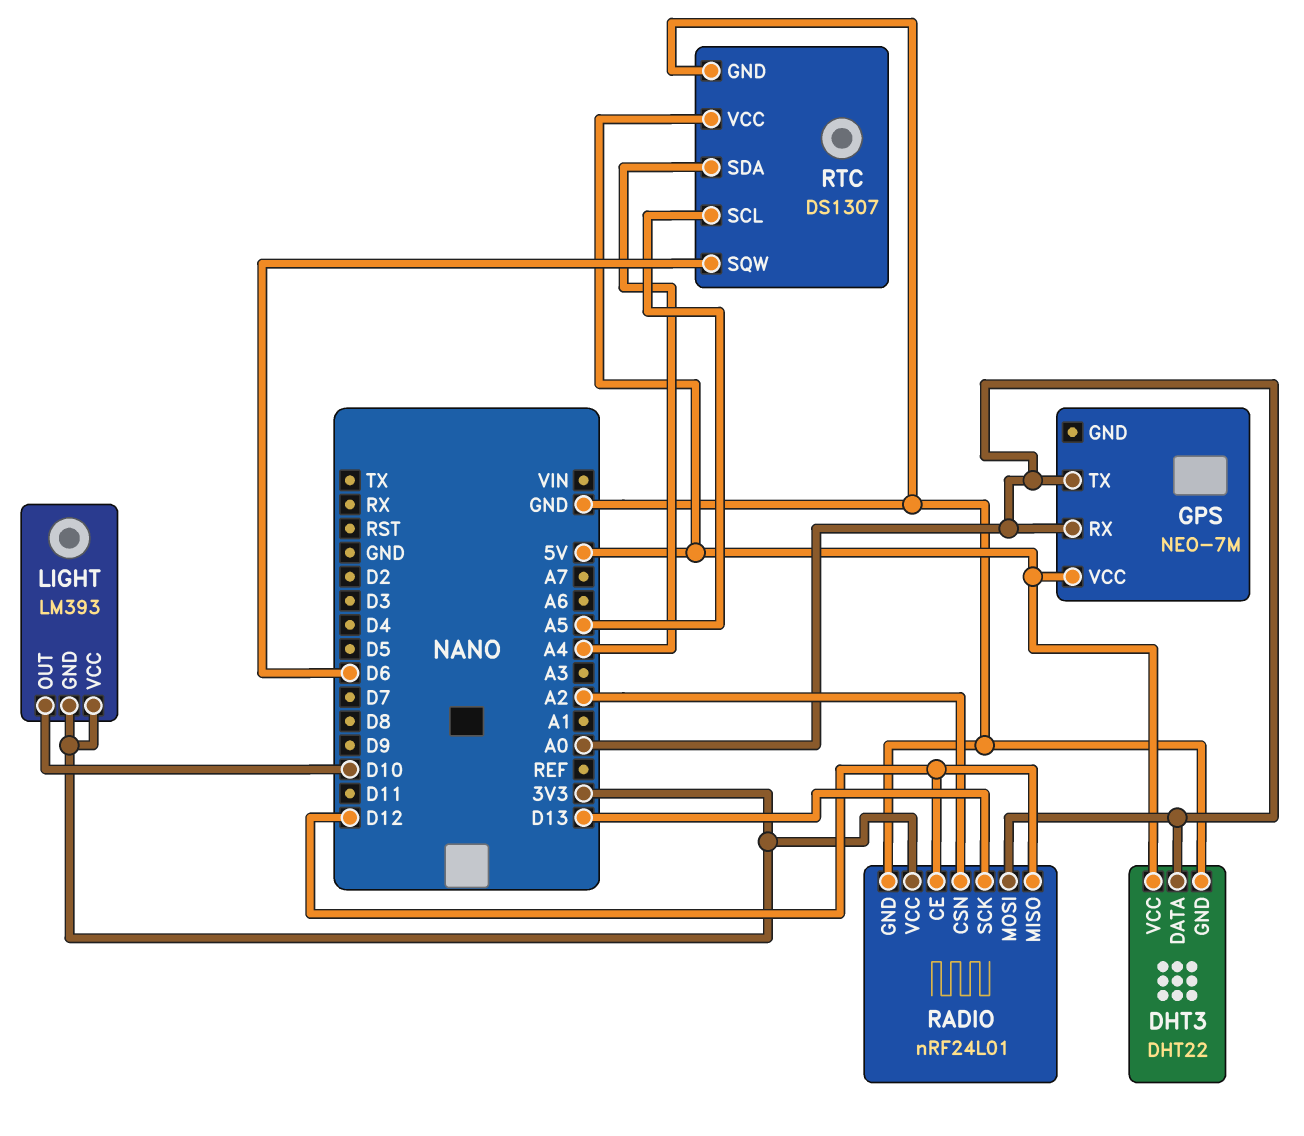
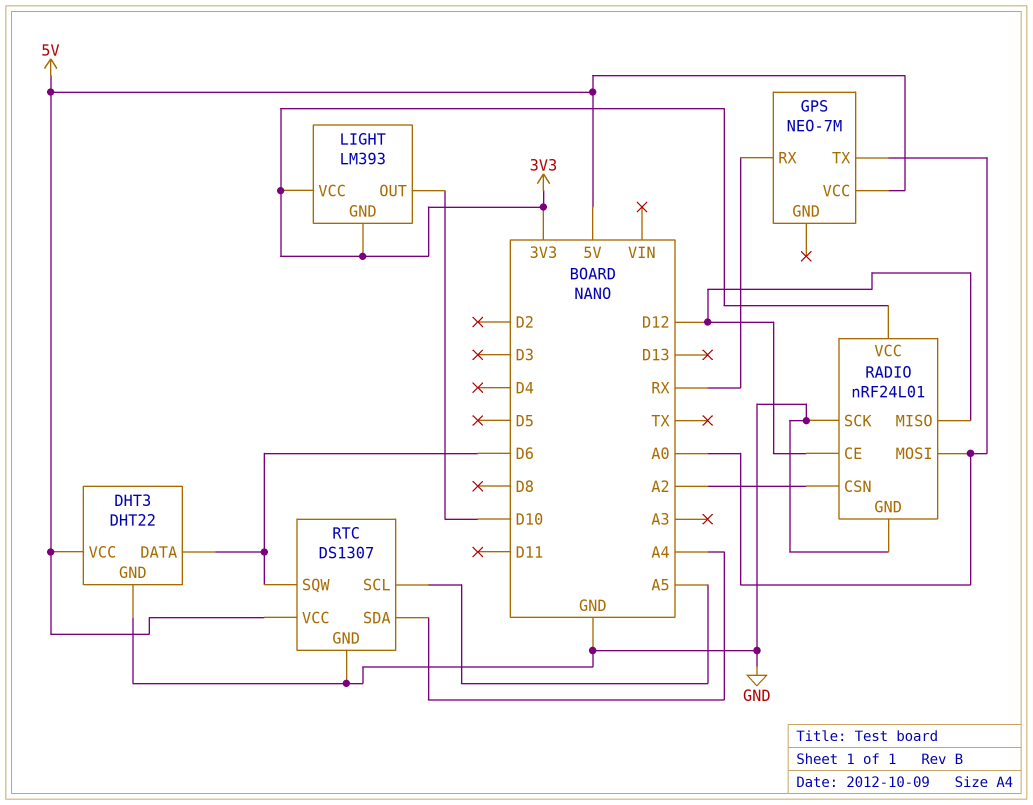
DHT3 pin DATA: A0 -> D6
GPS pin RX: A0 -> RX
RADIO pin SCK: D13 -> GND

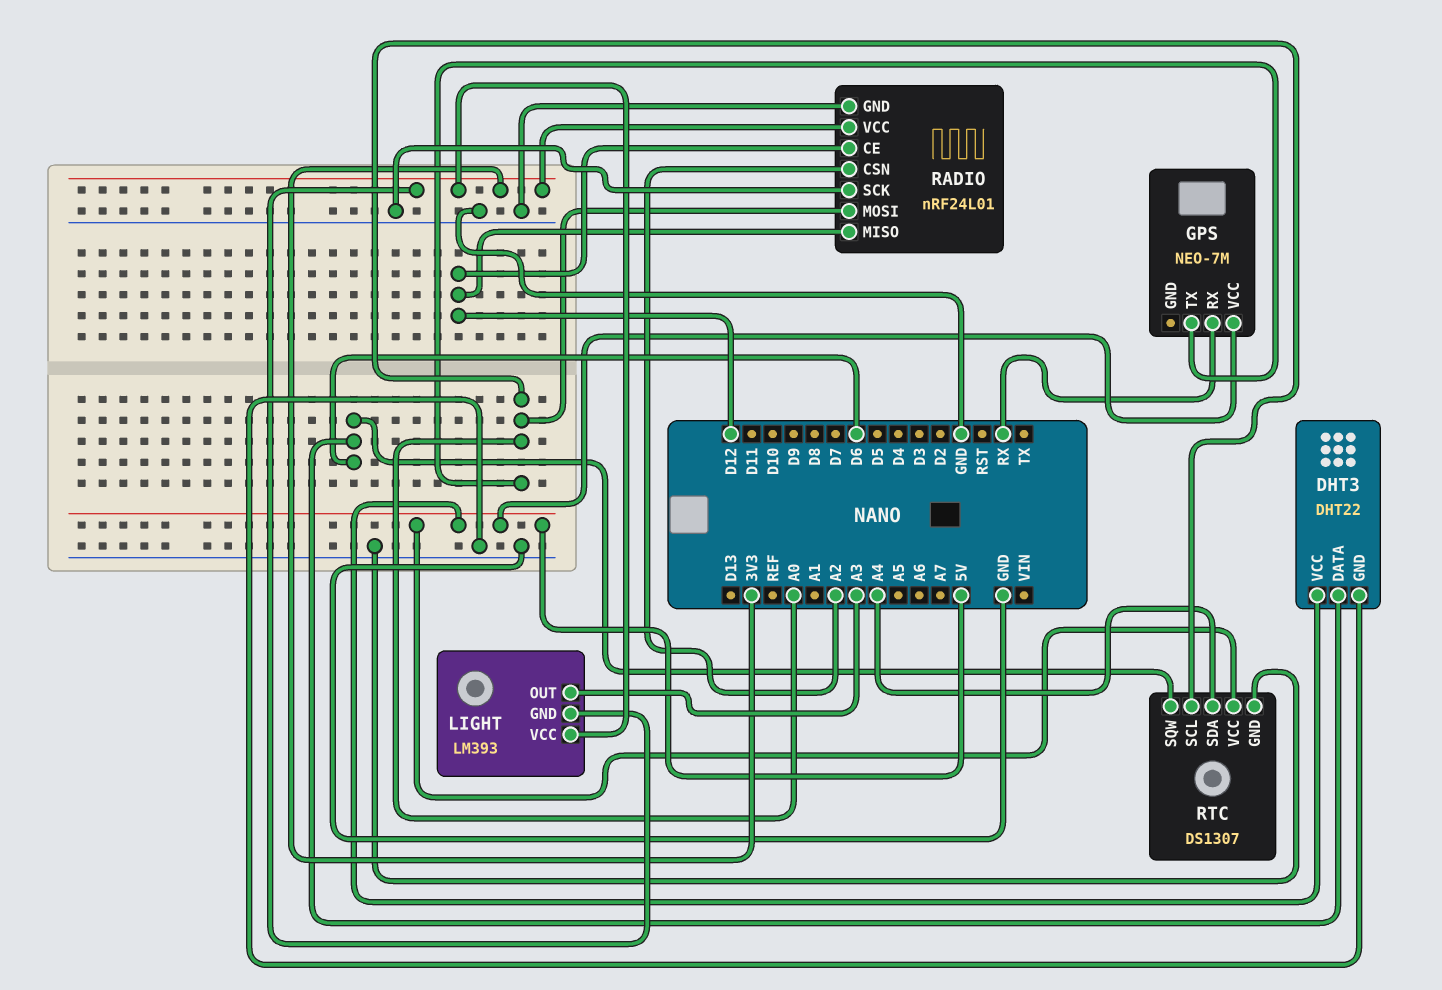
LIGHT pin OUT: D10 -> A3
RTC pin SCL: A5 -> A0

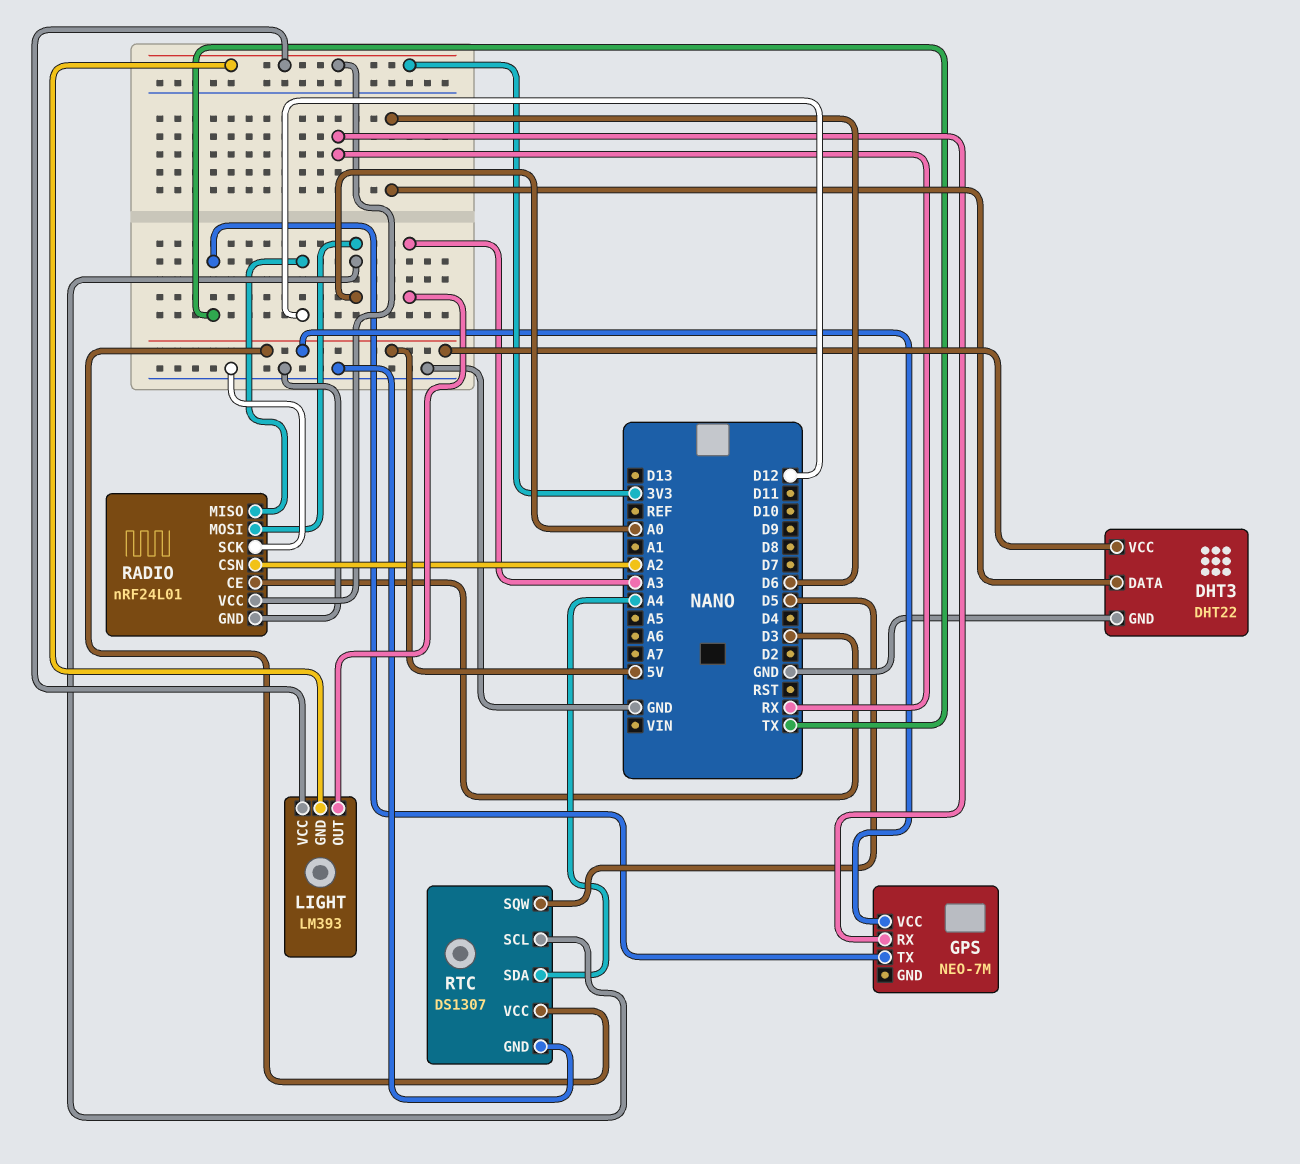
GPS pin TX: A0 -> TX
RADIO pin CE: D12 -> D3
RTC pin SQW: D6 -> D5

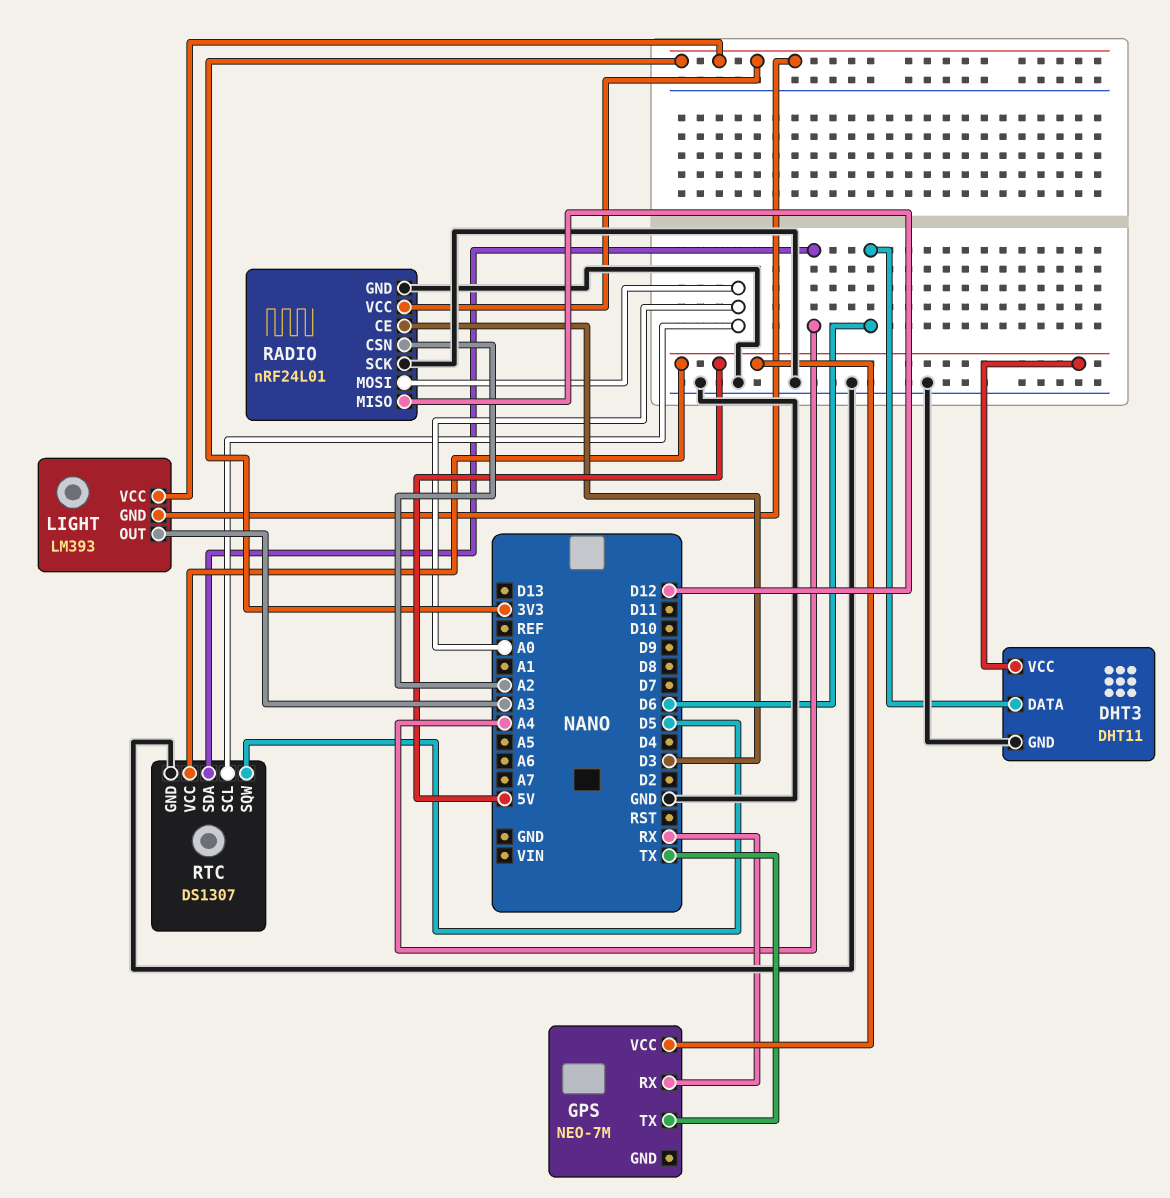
DHT3: DHT22 -> DHT11

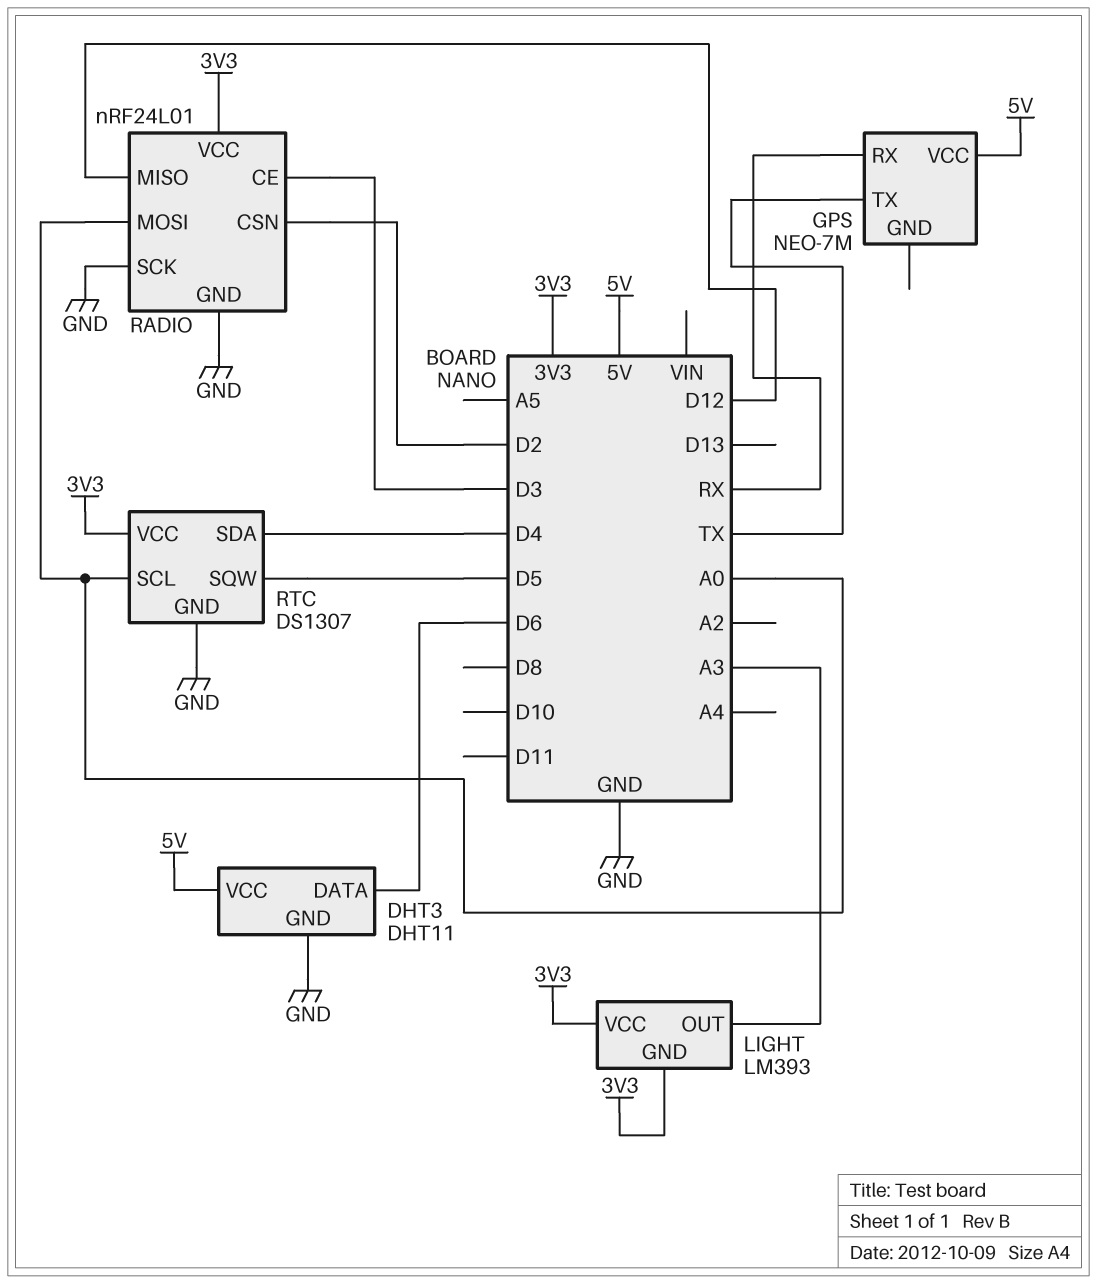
RADIO pin CSN: A2 -> D2
RTC pin SDA: A4 -> D4
RTC pin VCC: 5V -> 3V3

